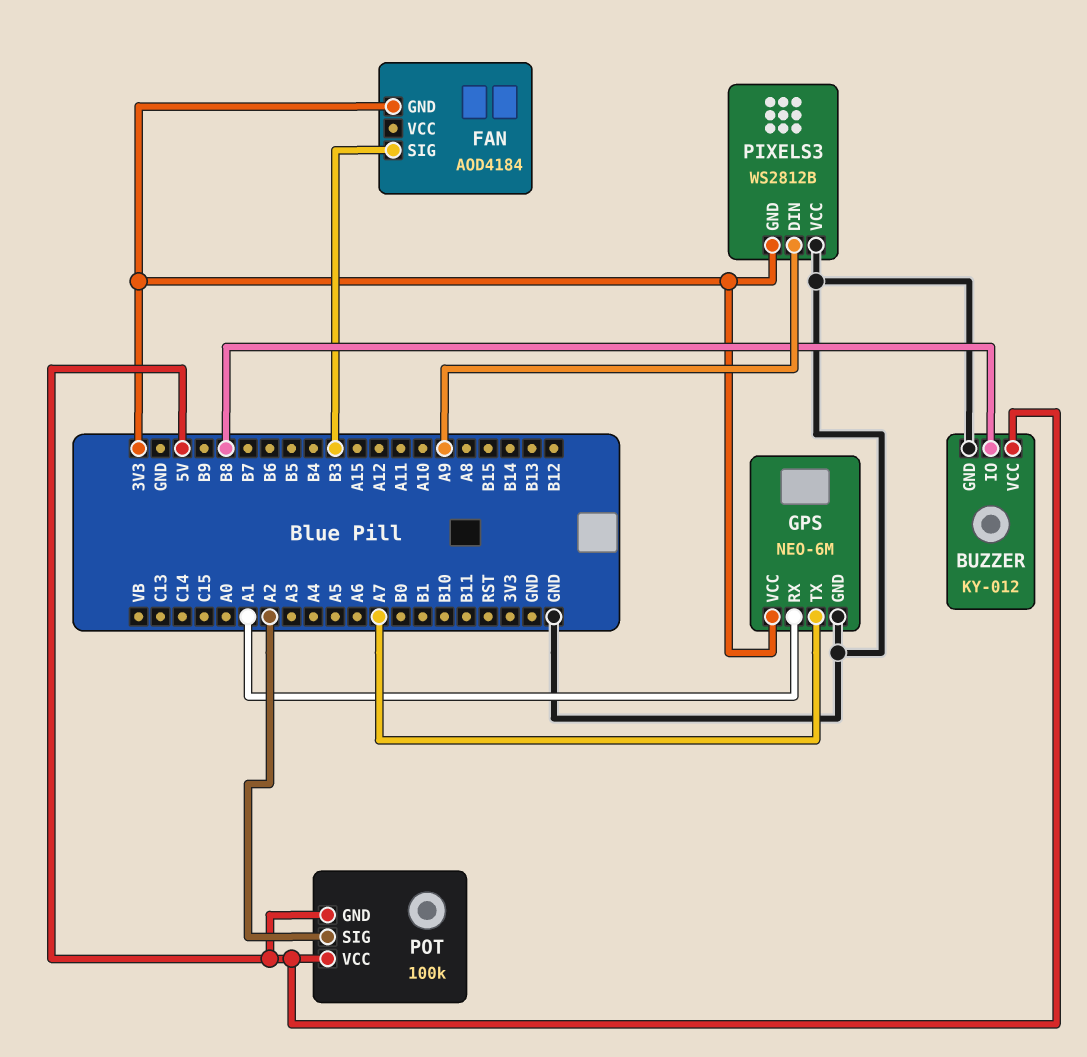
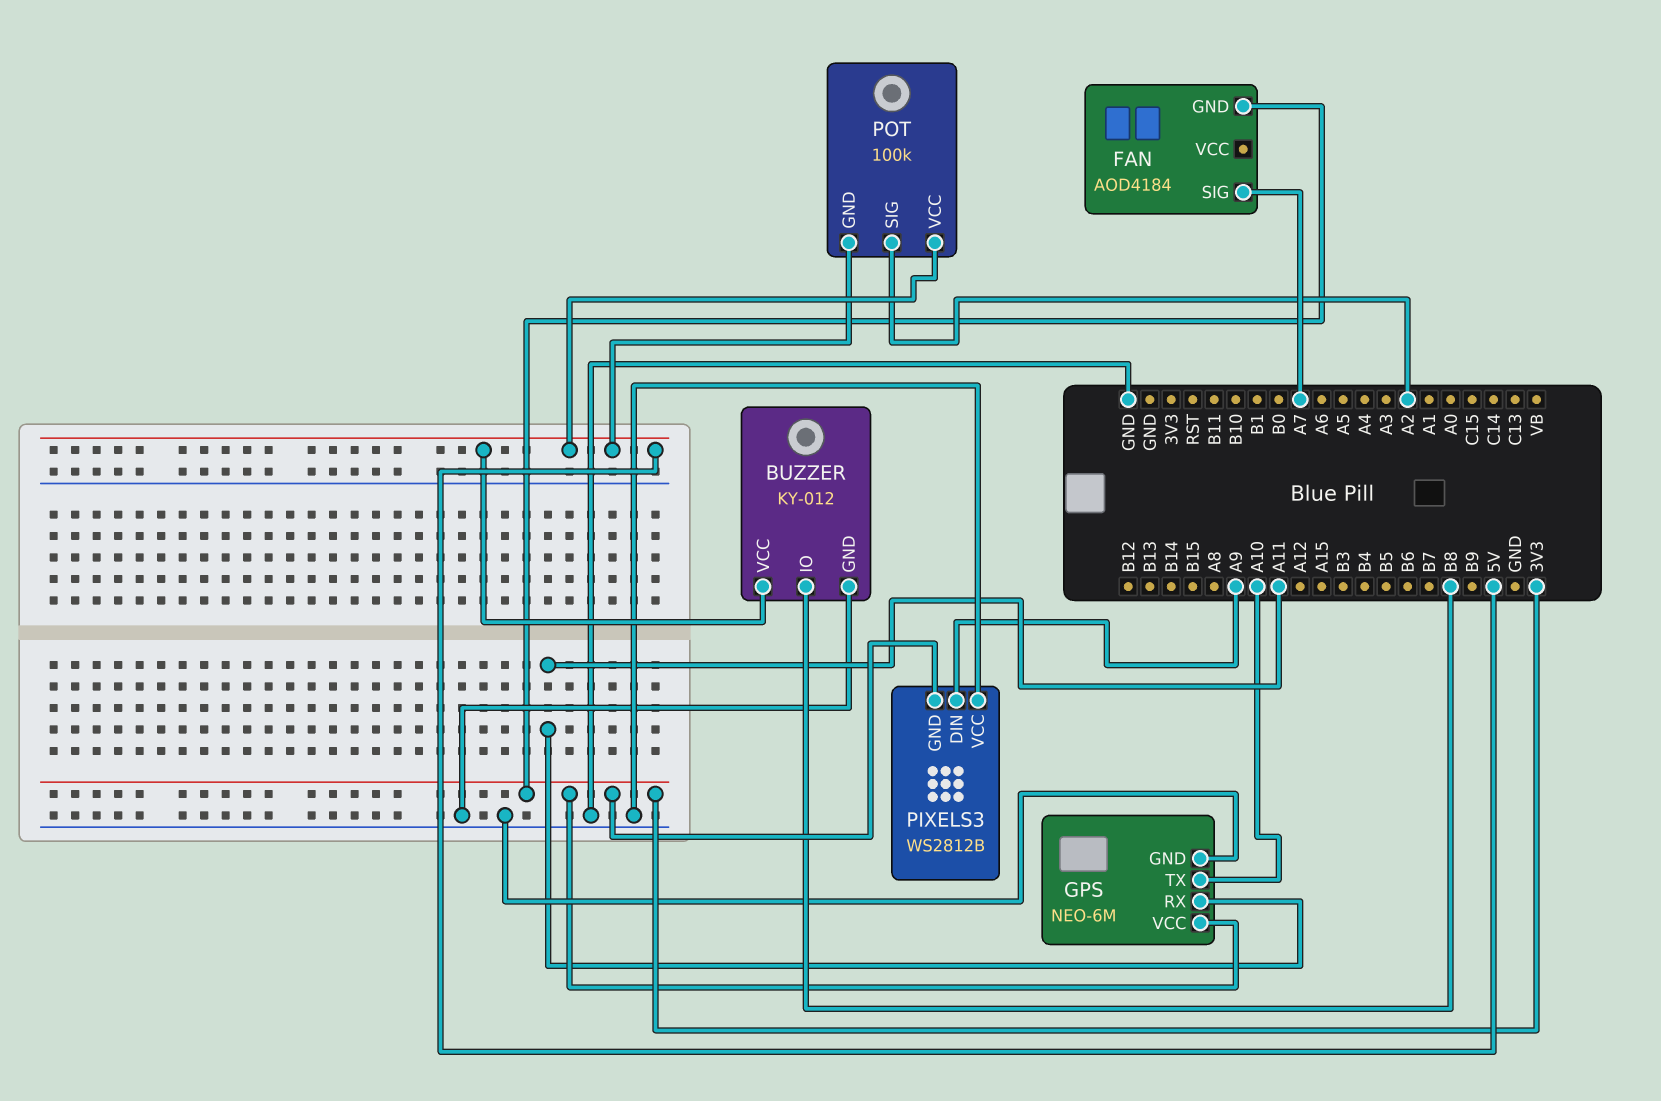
FAN pin SIG: B3 -> A7
GPS pin RX: A1 -> A11
GPS pin TX: A7 -> A10

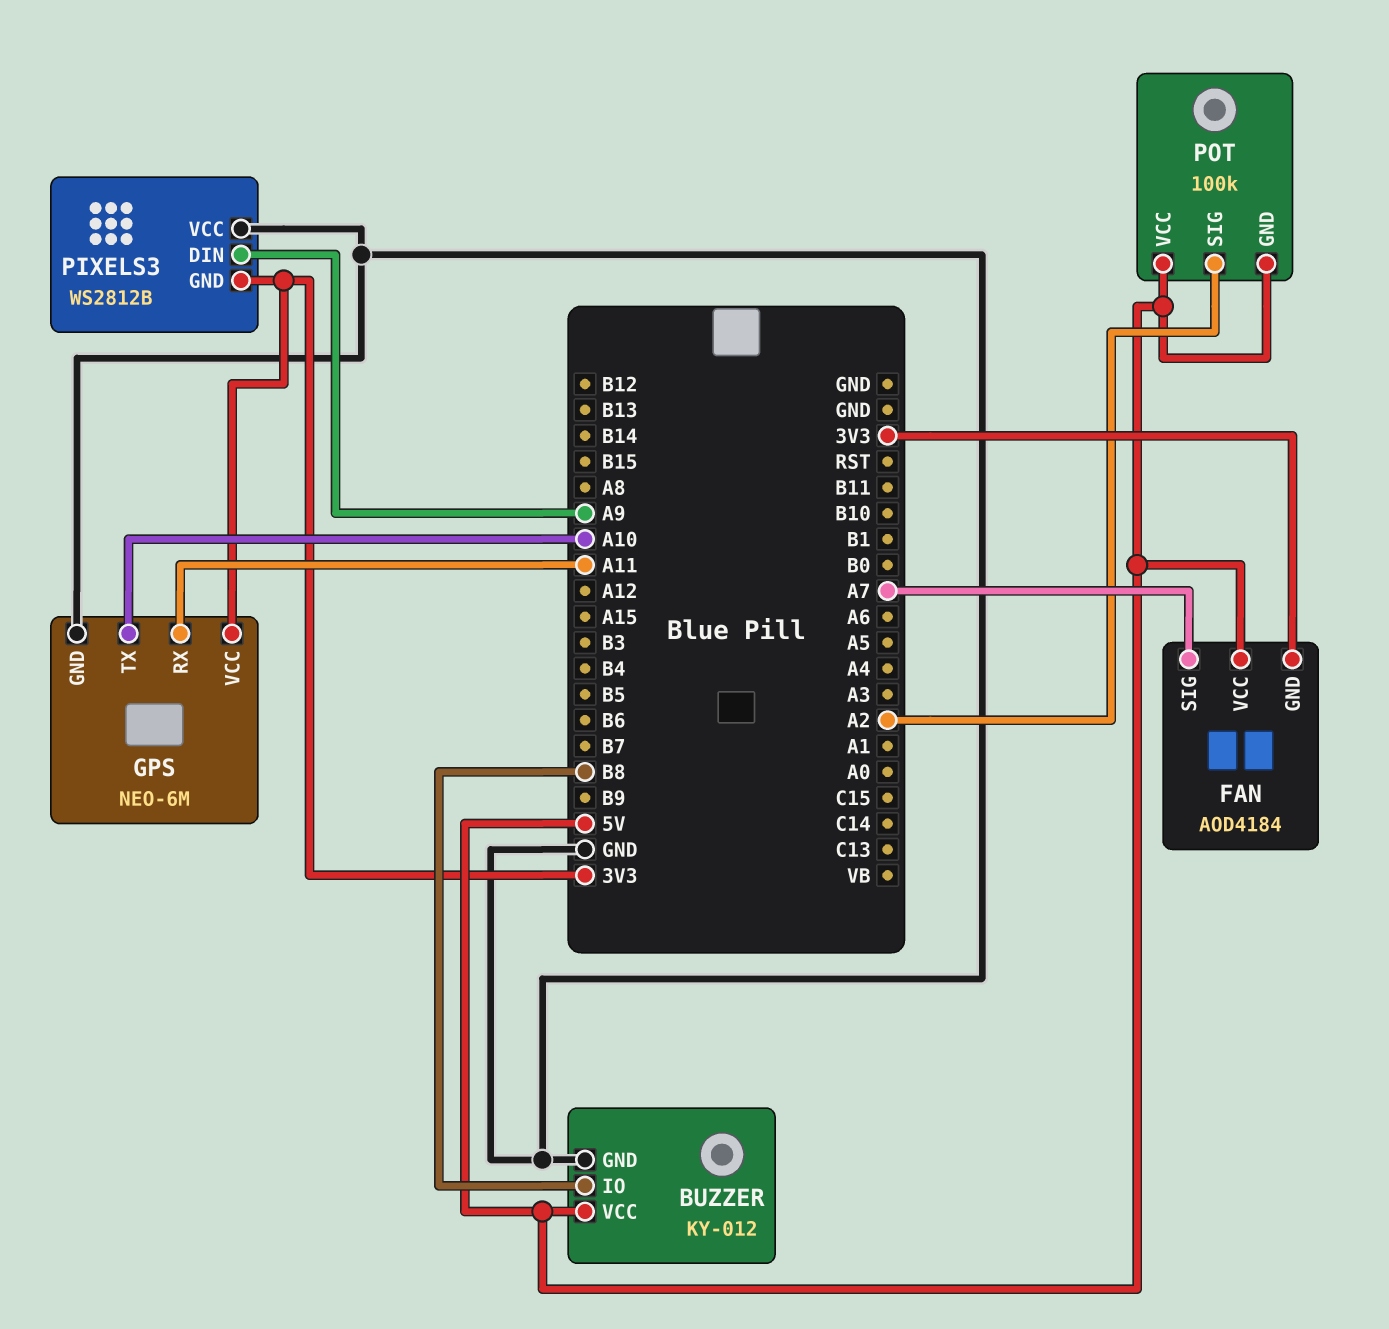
FAN pin VCC: none -> 5V

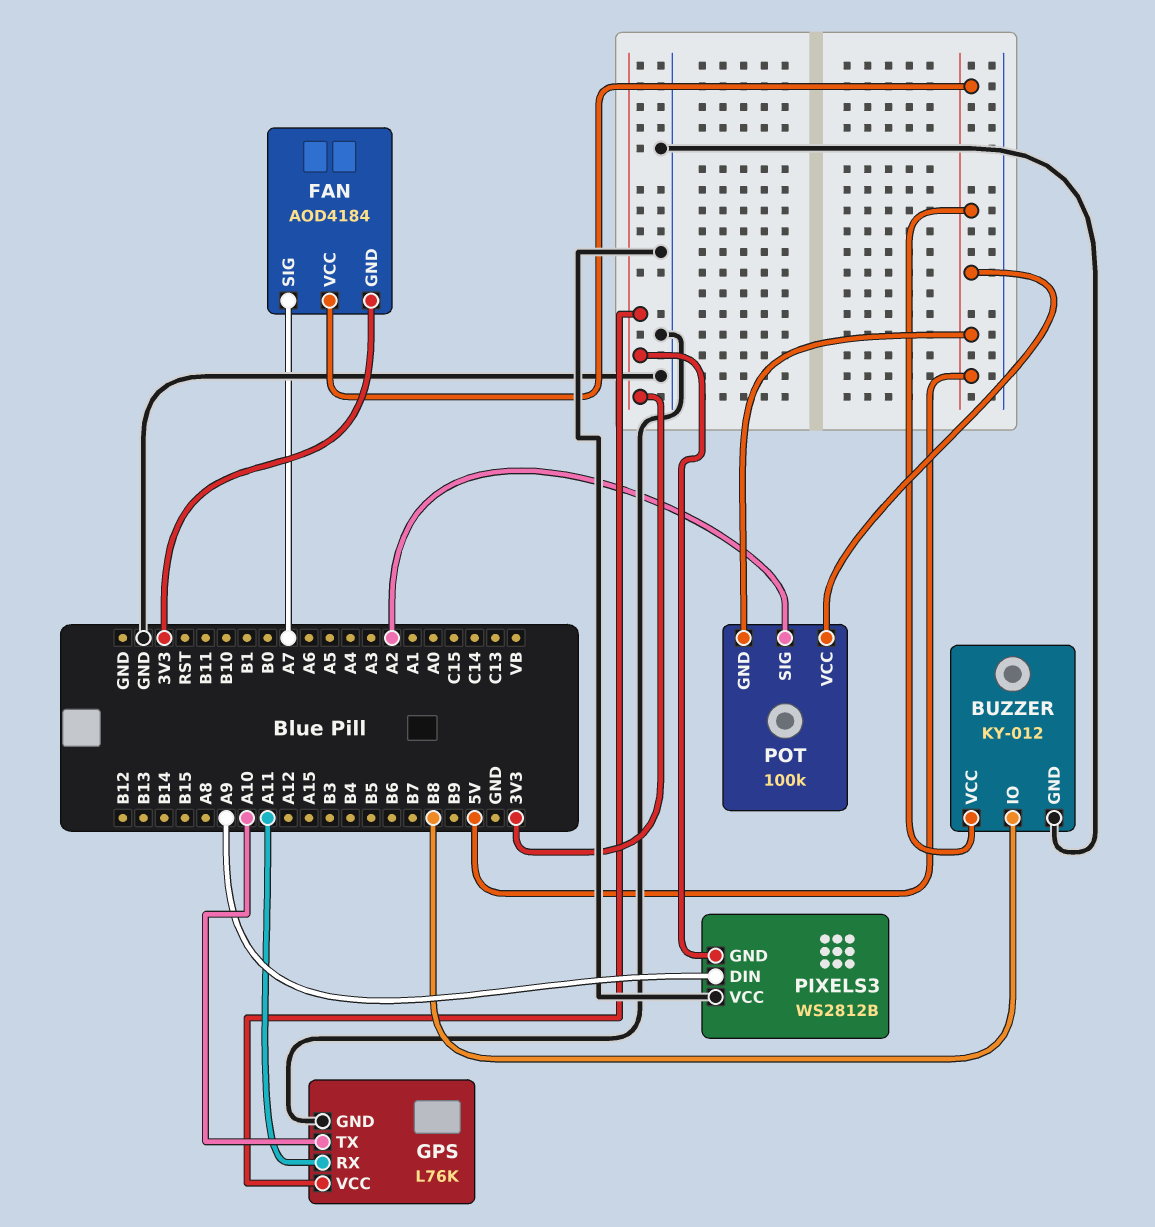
GPS: NEO-6M -> L76K

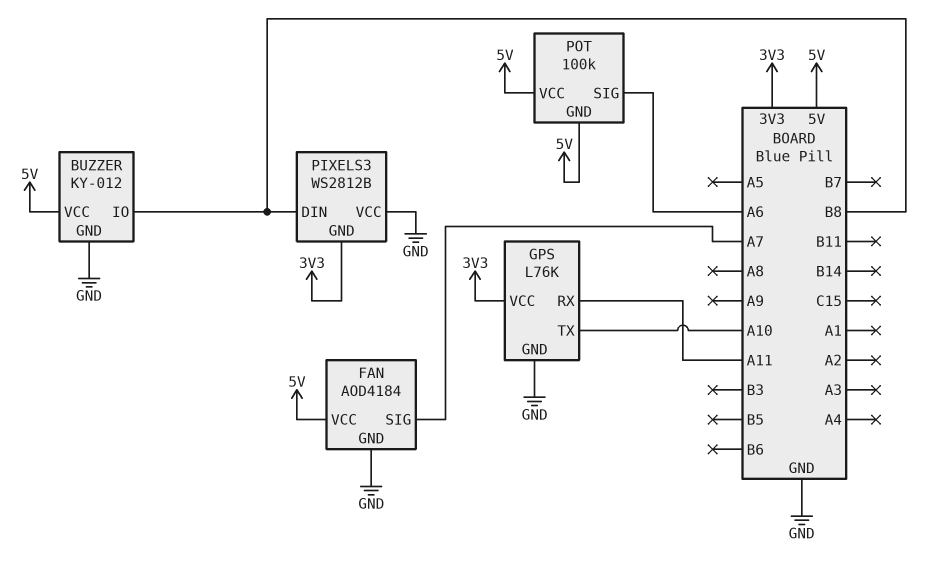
FAN pin GND: 3V3 -> GND
PIXELS3 pin DIN: A9 -> B8
POT pin SIG: A2 -> A6

